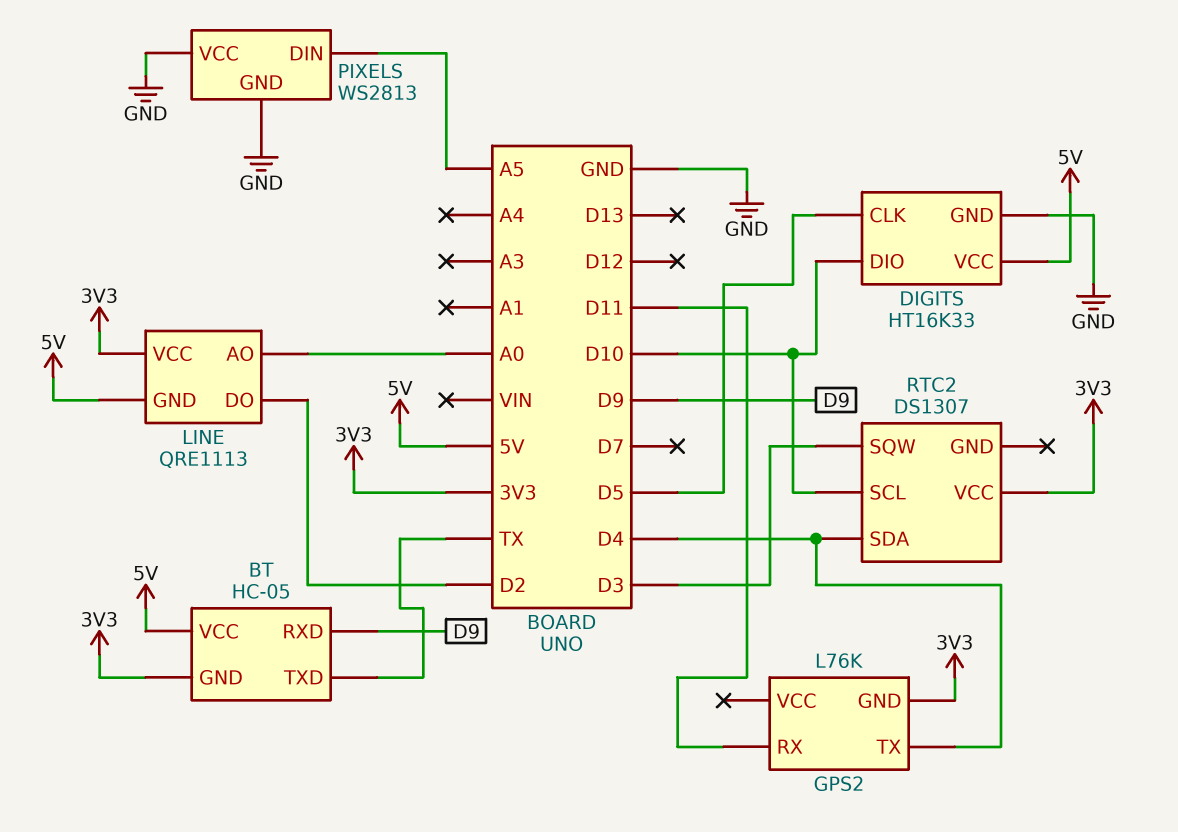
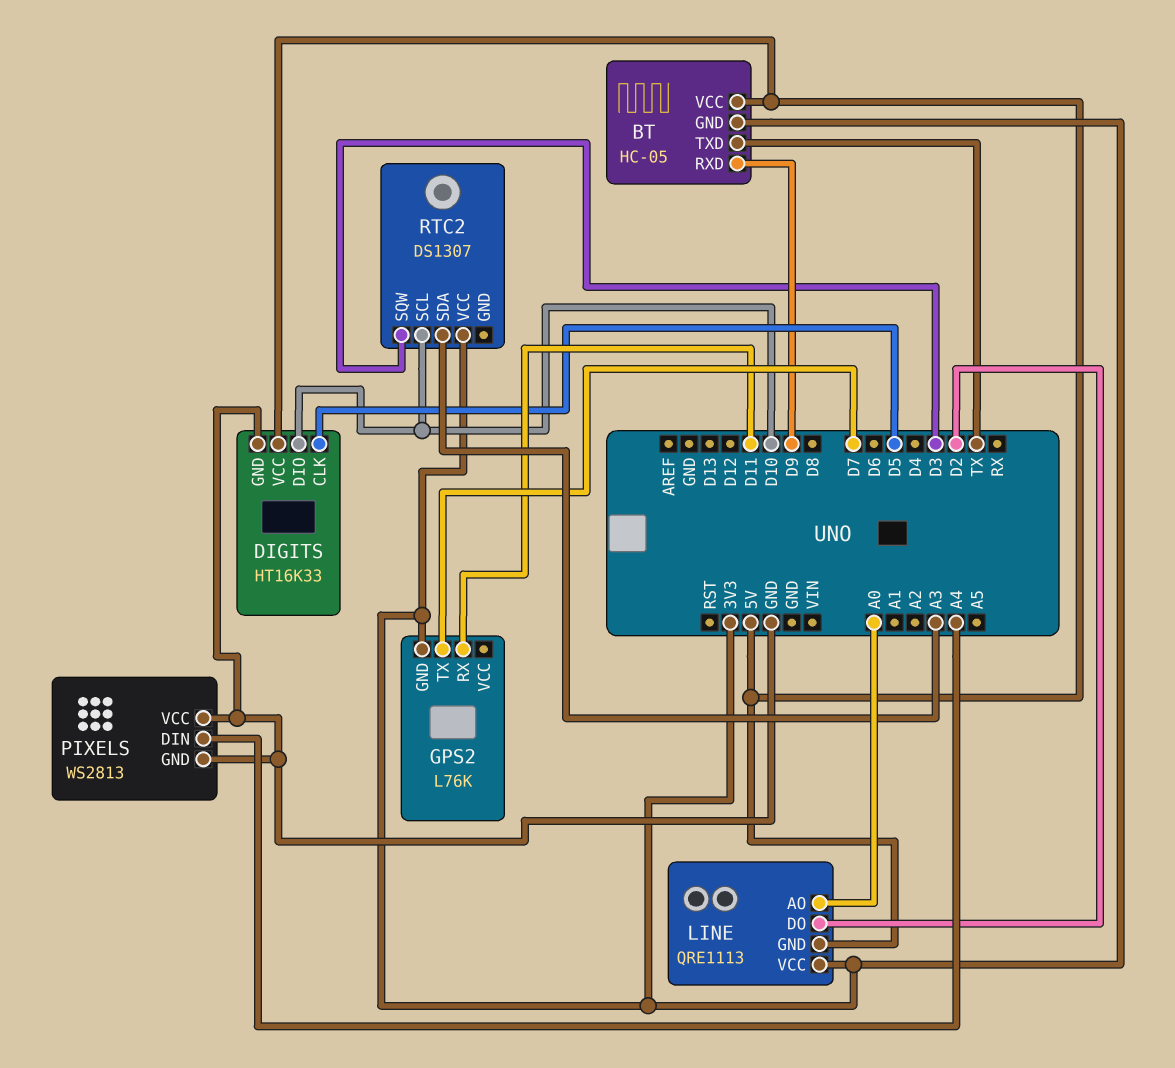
GPS2 pin TX: D4 -> D7
PIXELS pin DIN: A5 -> A4
RTC2 pin SDA: D4 -> A3

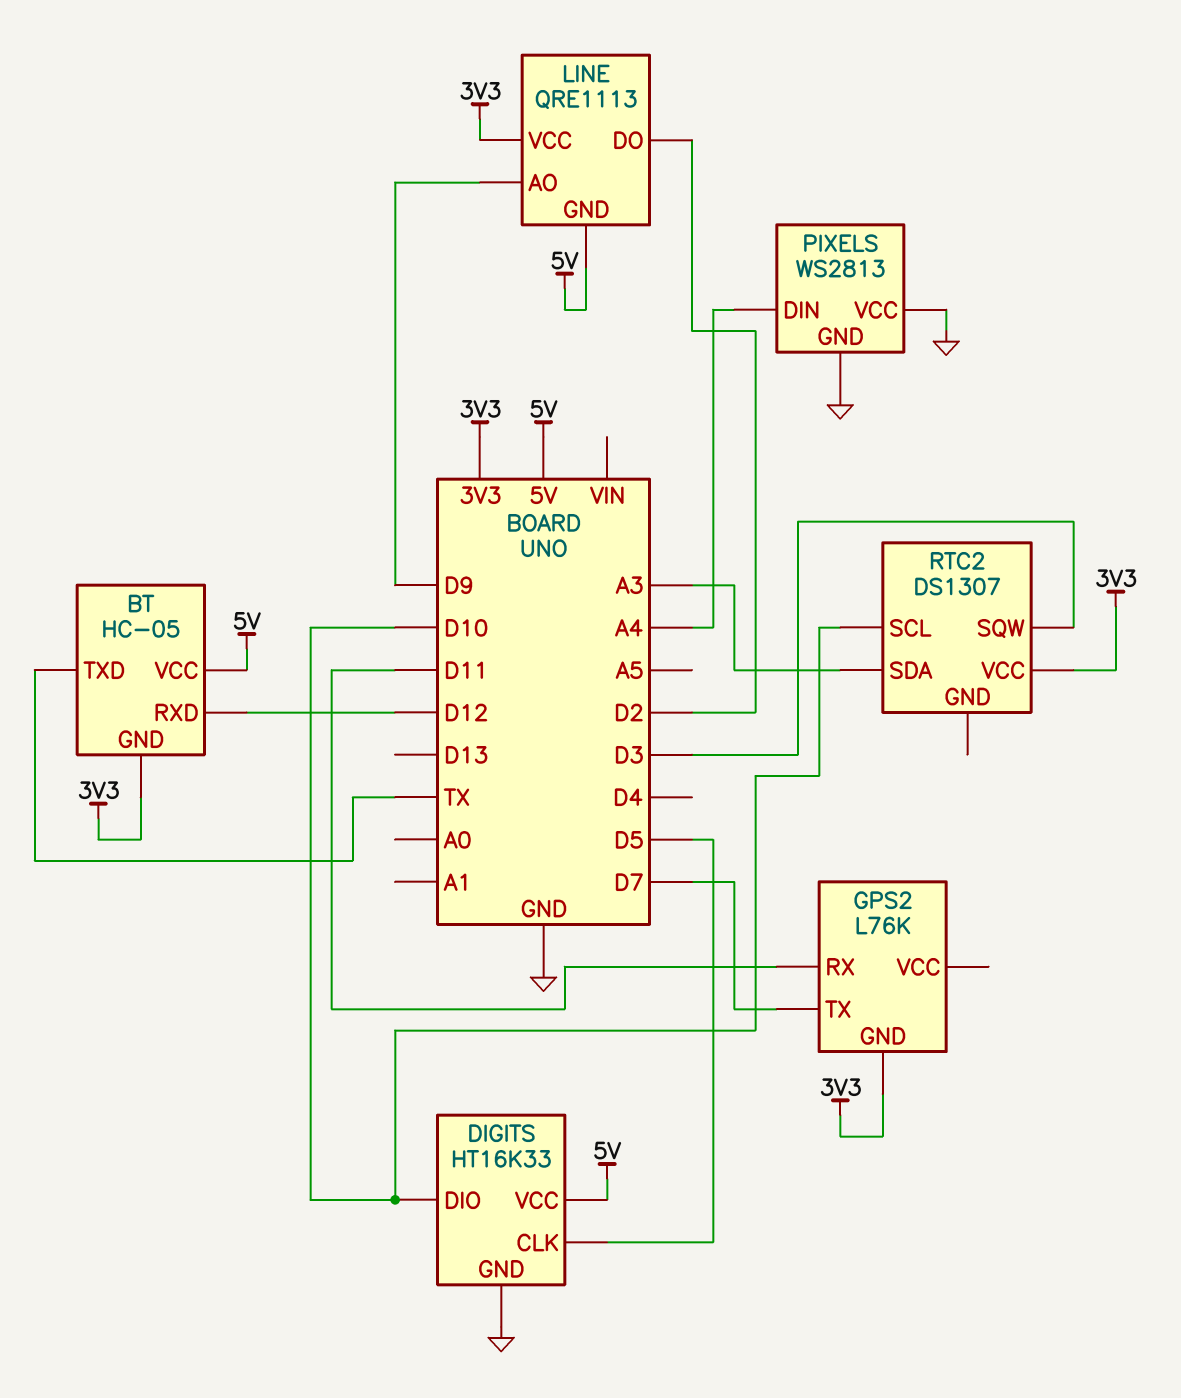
BT pin RXD: D9 -> D12
LINE pin AO: A0 -> D9

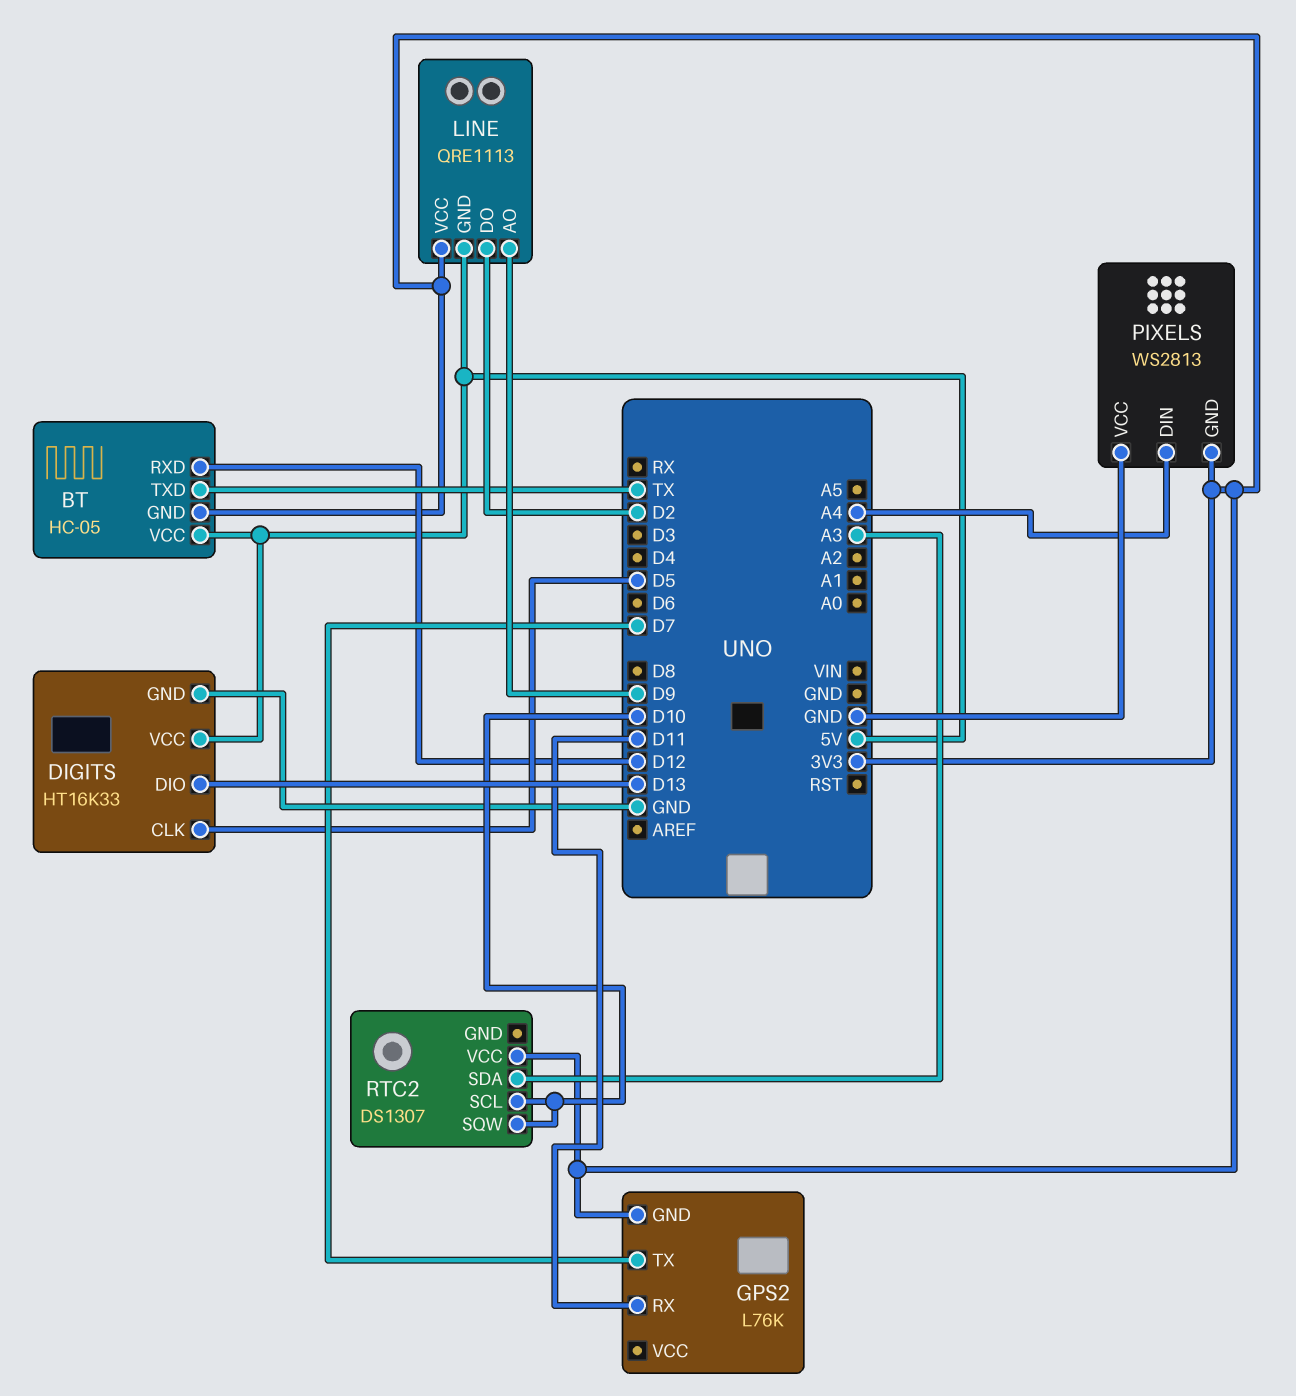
DIGITS pin DIO: D10 -> D13
PIXELS pin GND: GND -> 3V3
RTC2 pin SQW: D3 -> D10

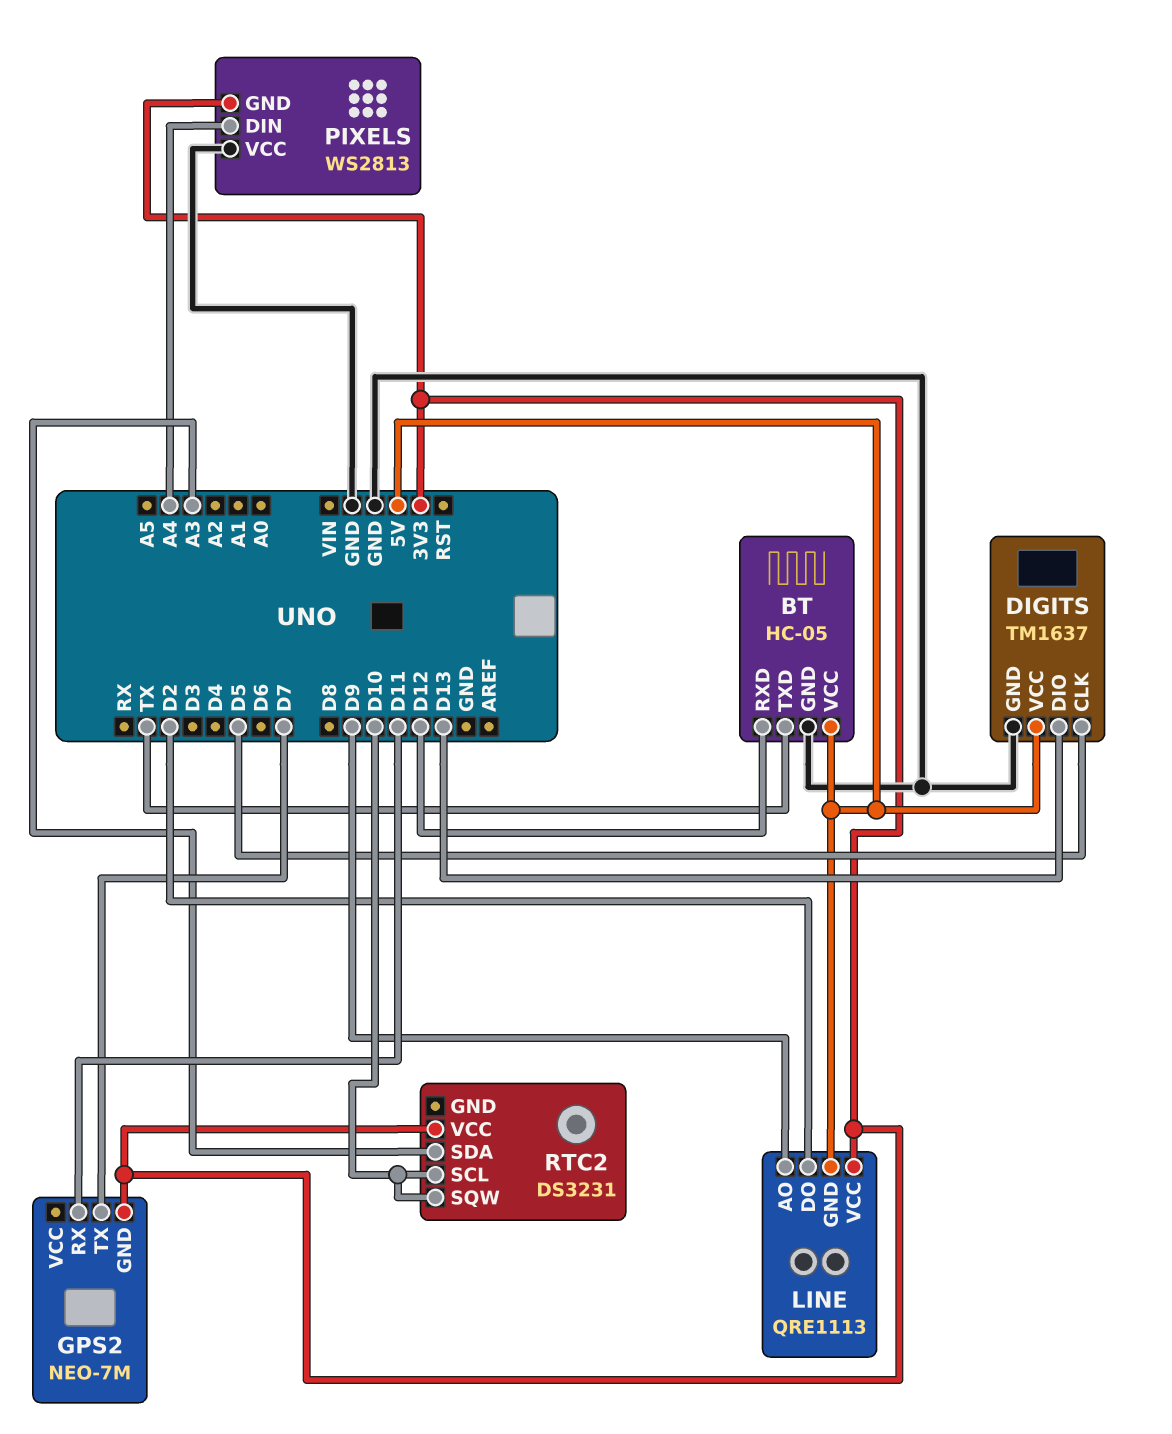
BT pin GND: 3V3 -> GND
DIGITS: HT16K33 -> TM1637
GPS2: L76K -> NEO-7M
RTC2: DS1307 -> DS3231

